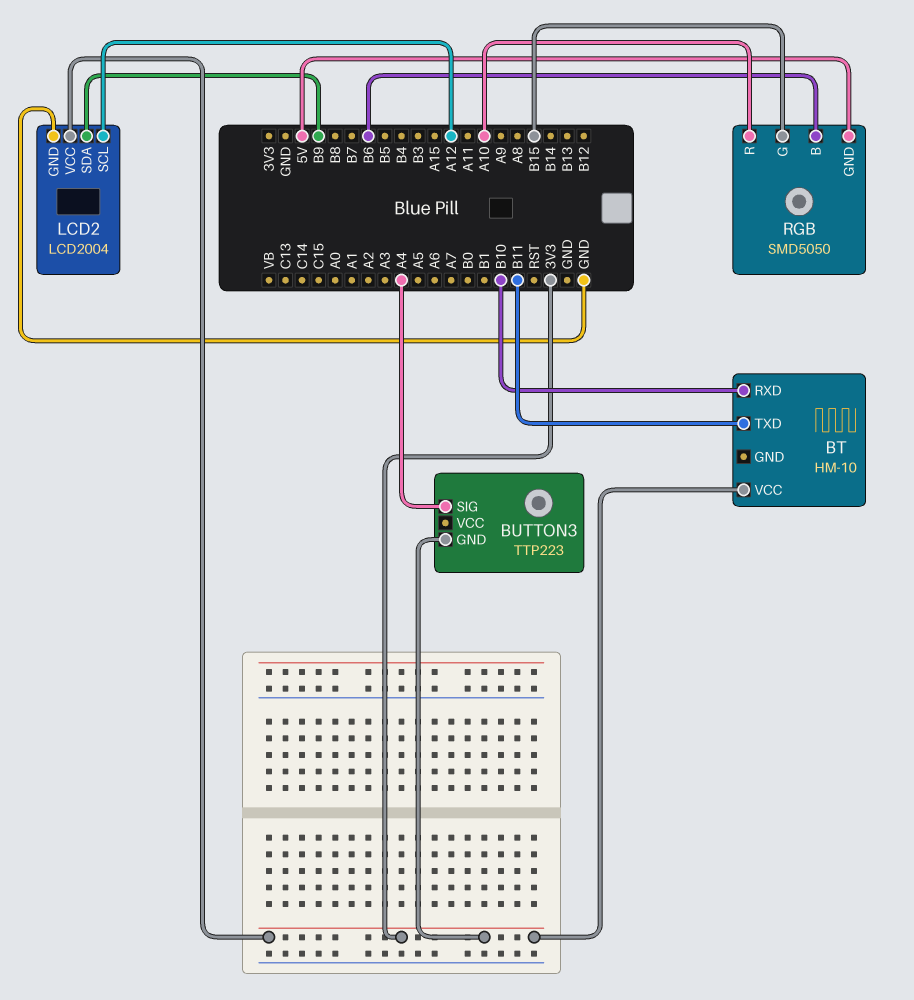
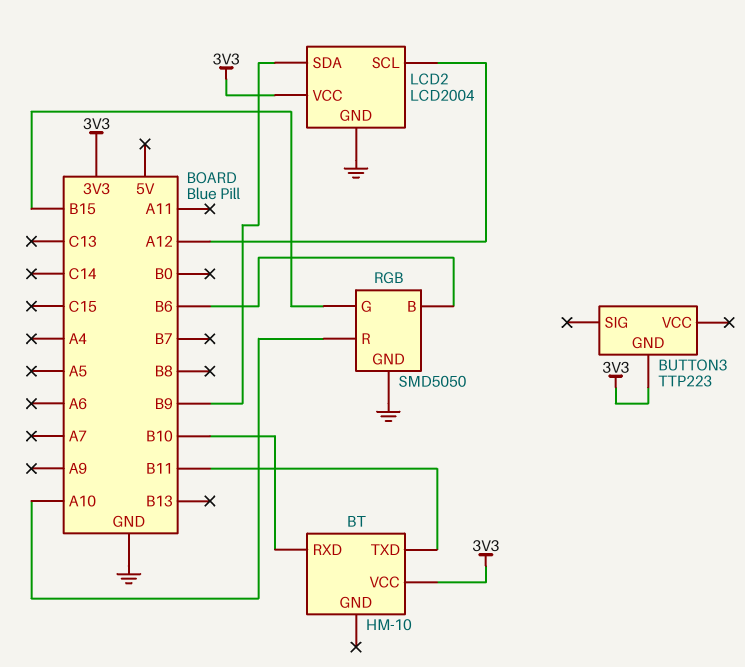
BUTTON3 pin SIG: A4 -> none
RGB pin GND: 5V -> GND

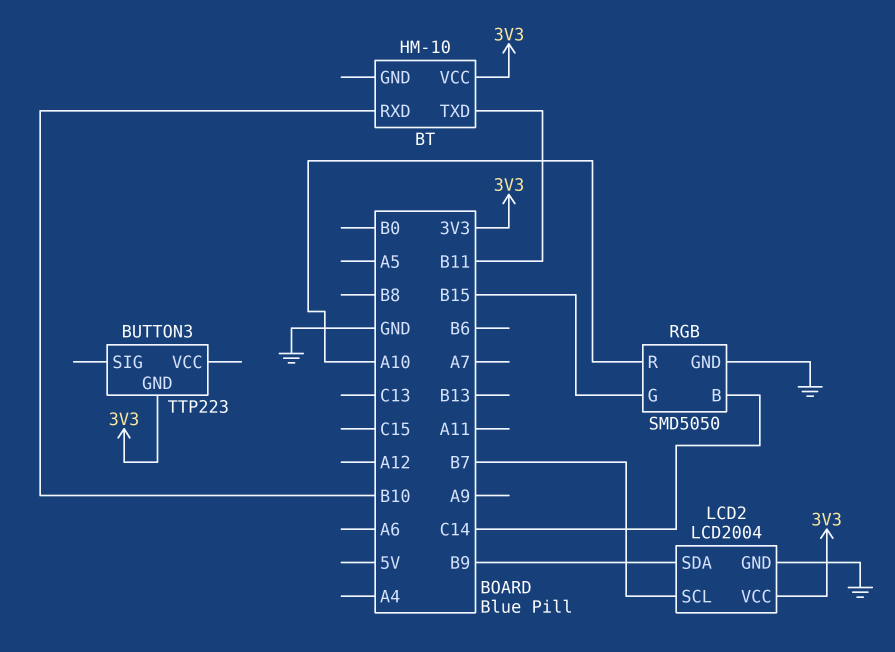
LCD2 pin SCL: A12 -> B7
RGB pin B: B6 -> C14

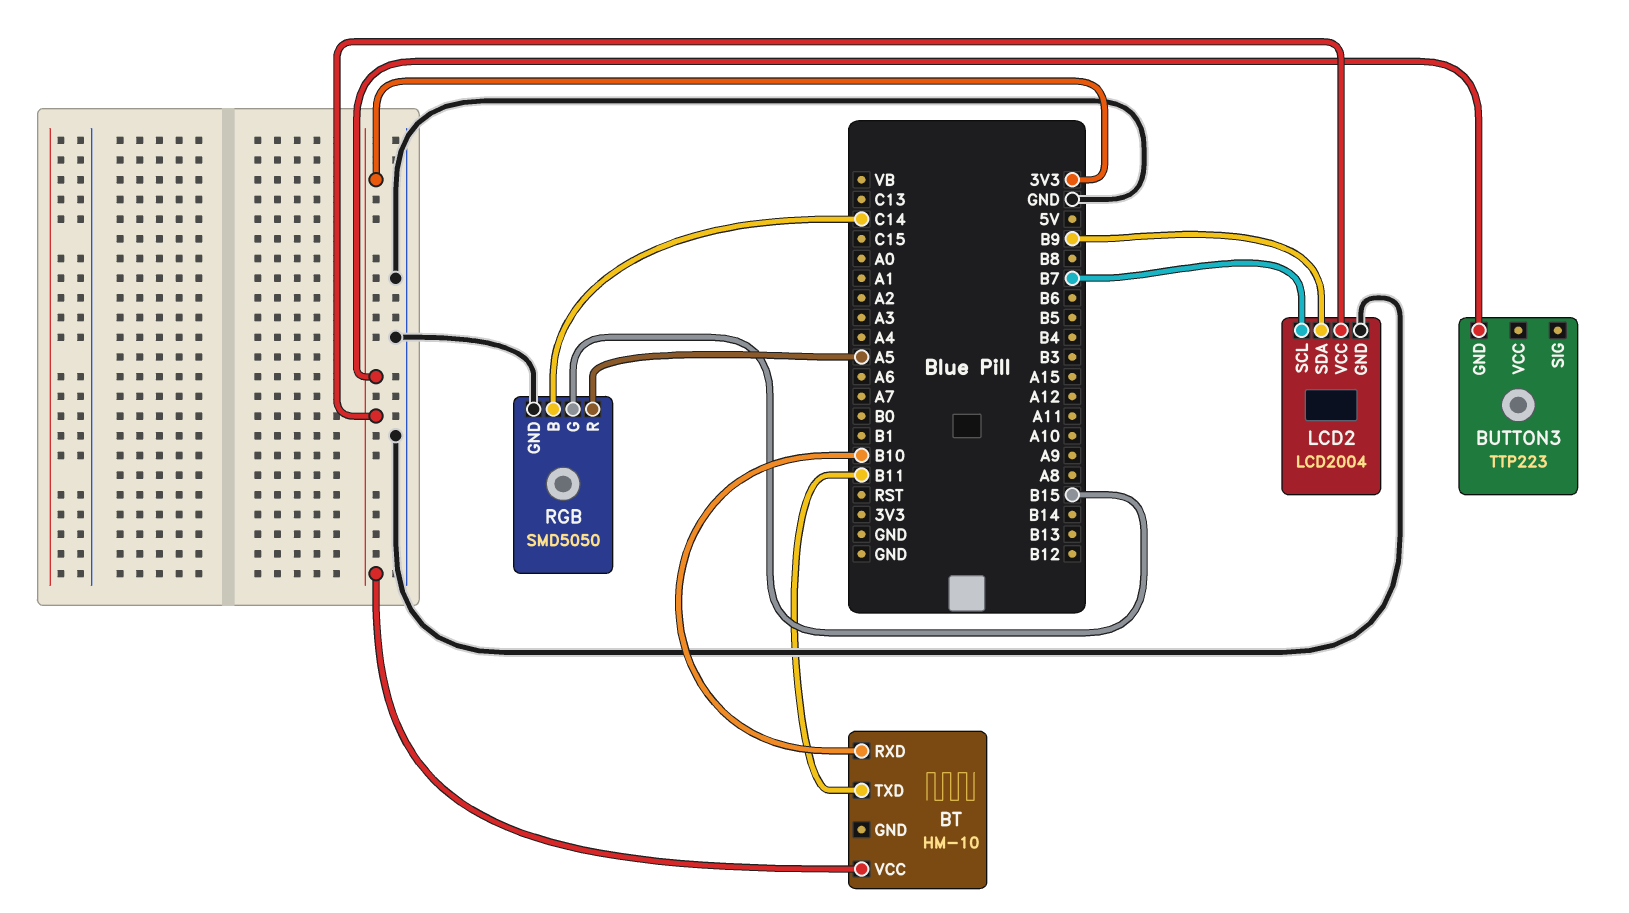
RGB pin R: A10 -> A5

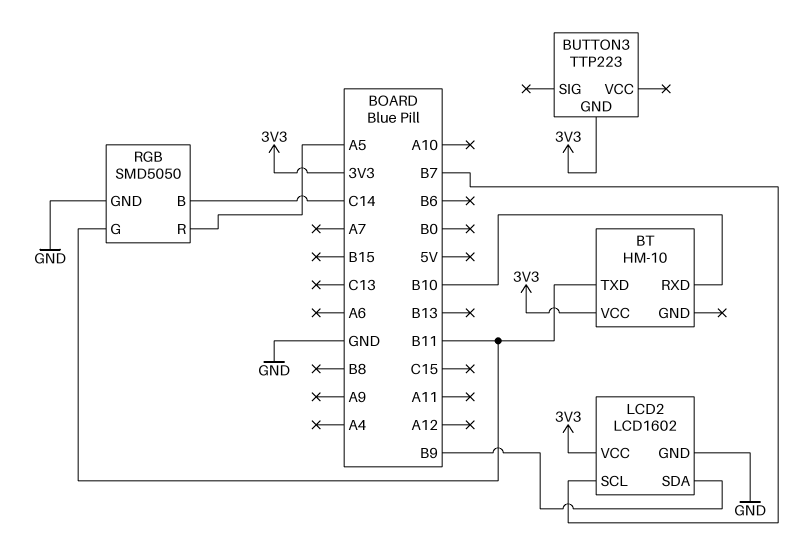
LCD2: LCD2004 -> LCD1602
RGB pin G: B15 -> B11

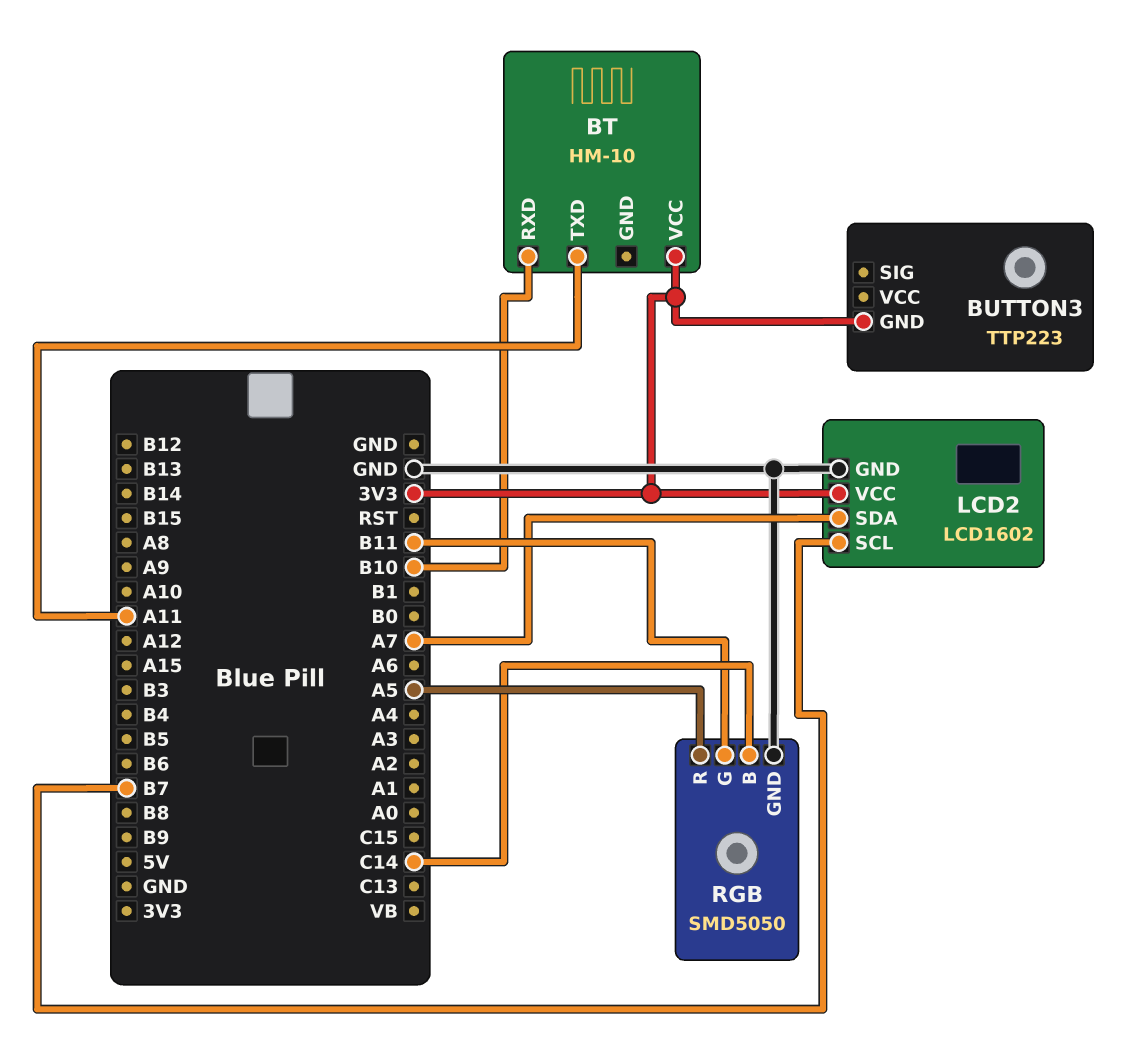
BT pin TXD: B11 -> A11
LCD2 pin SDA: B9 -> A7

